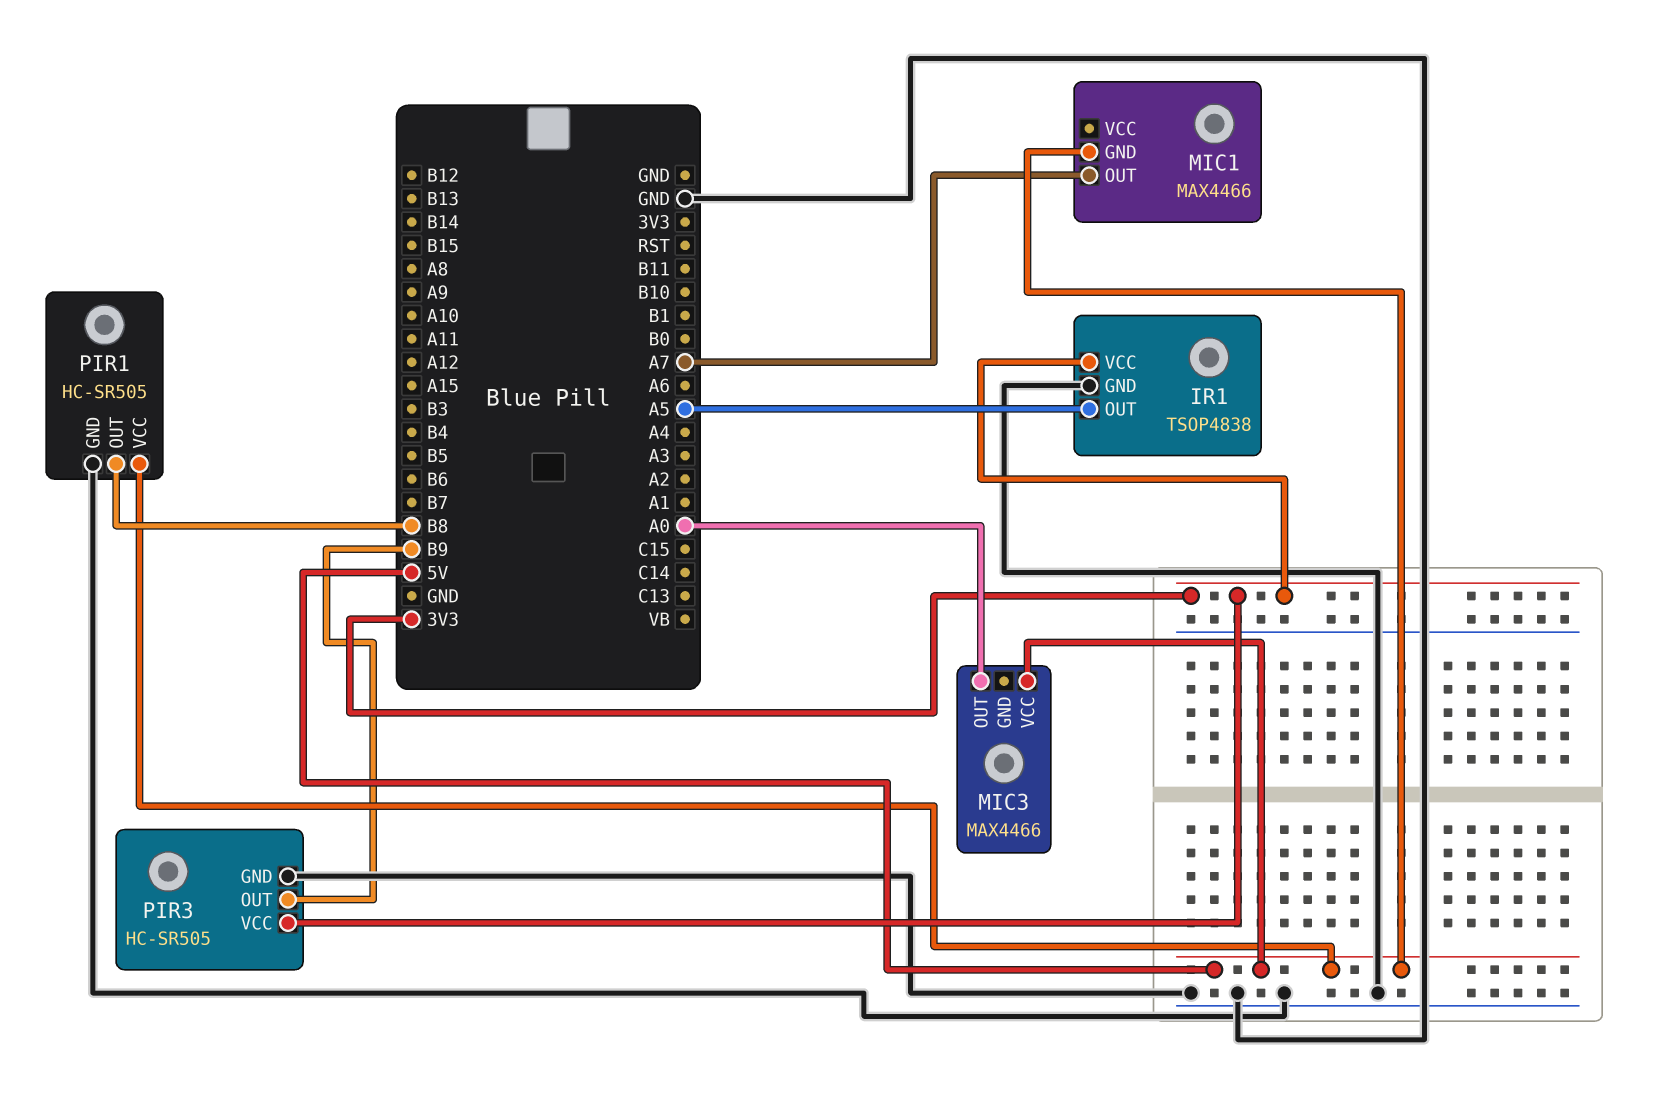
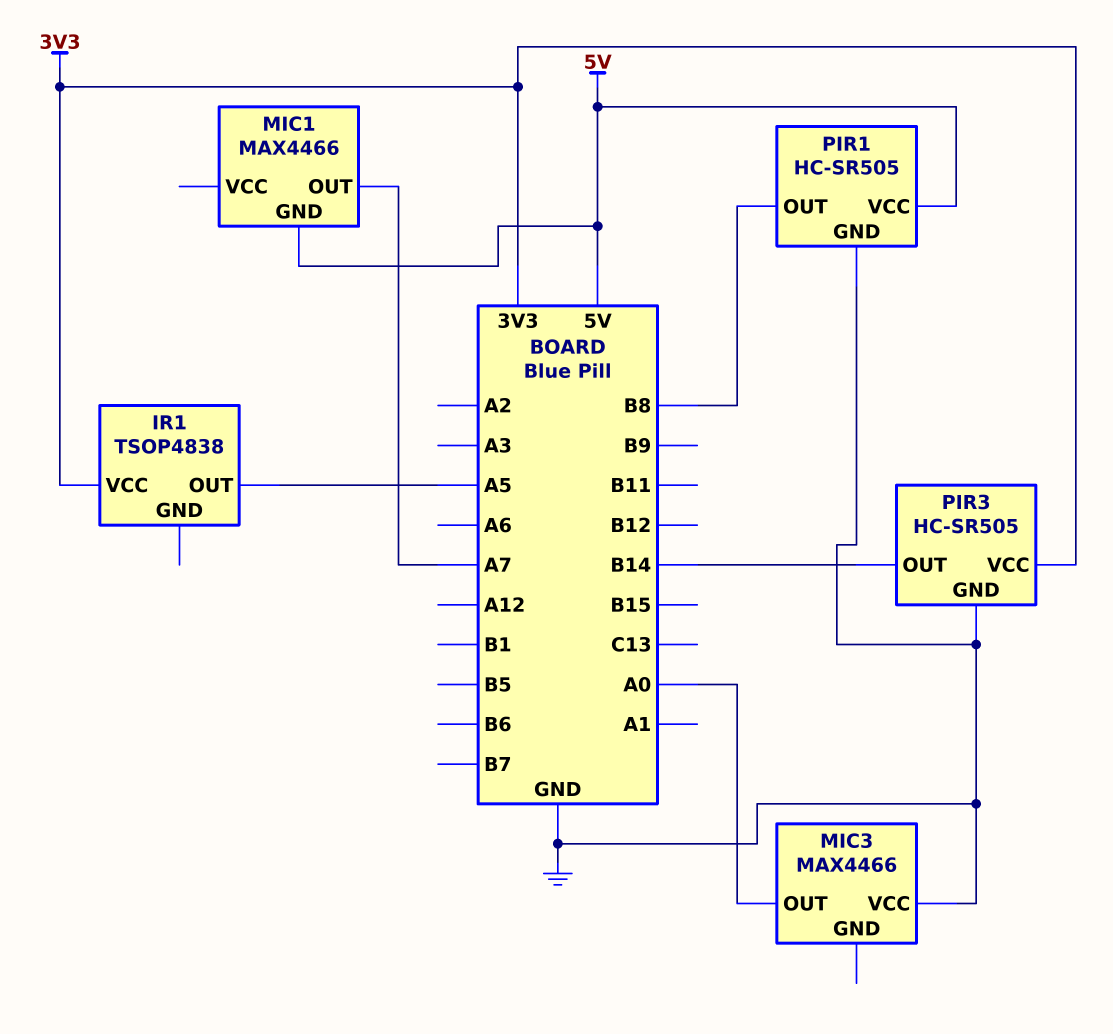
IR1 pin GND: GND -> none
MIC3 pin VCC: 5V -> GND
PIR3 pin OUT: B9 -> B14

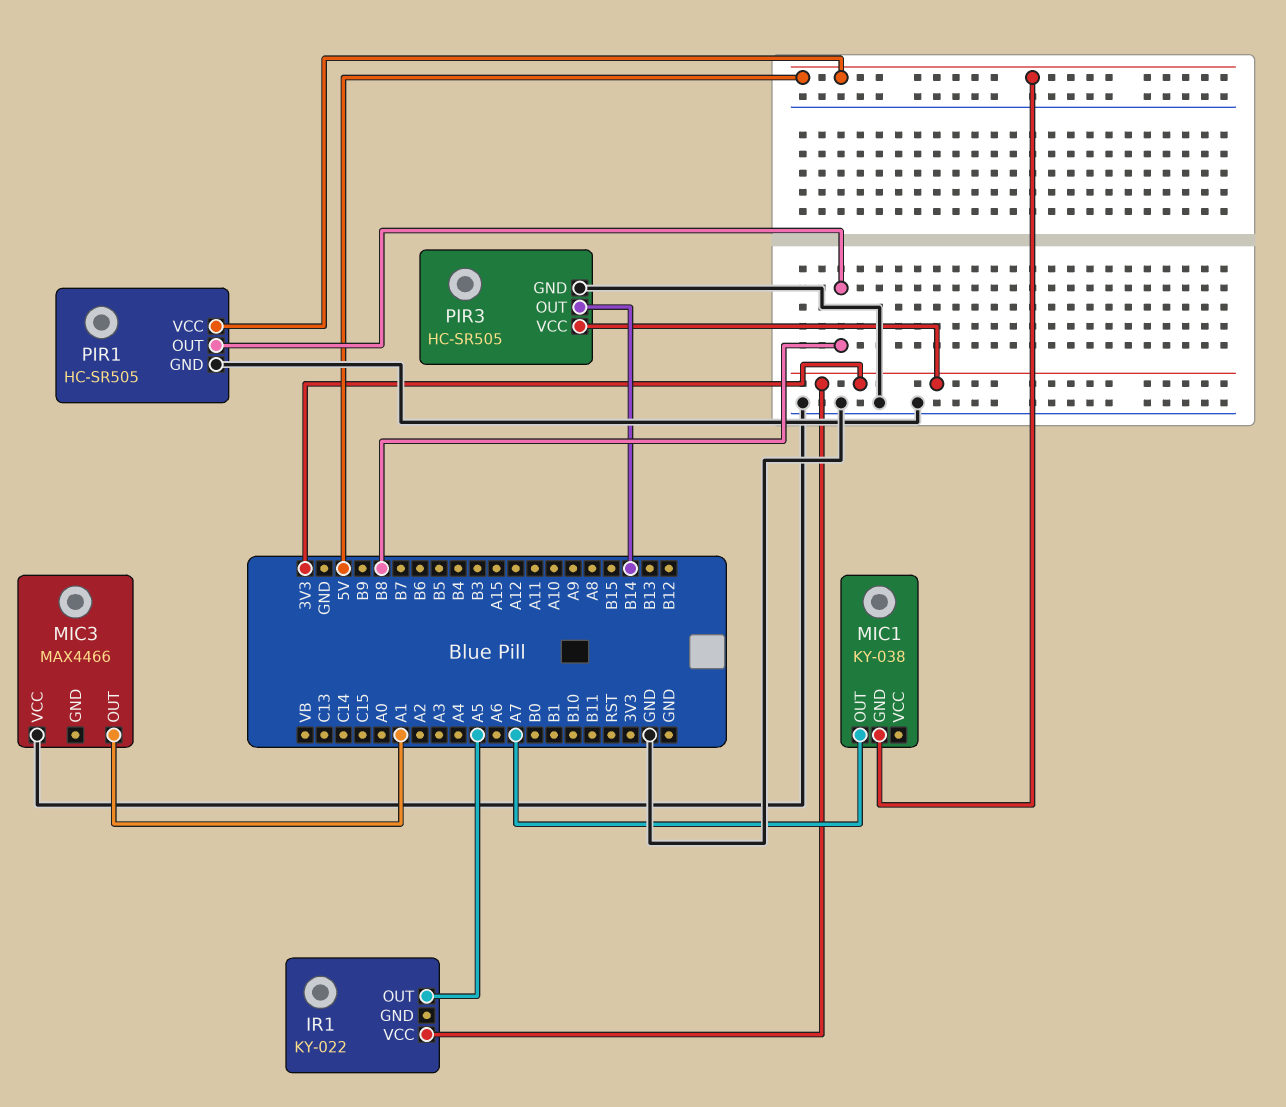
IR1: TSOP4838 -> KY-022
MIC1: MAX4466 -> KY-038
MIC3 pin OUT: A0 -> A1

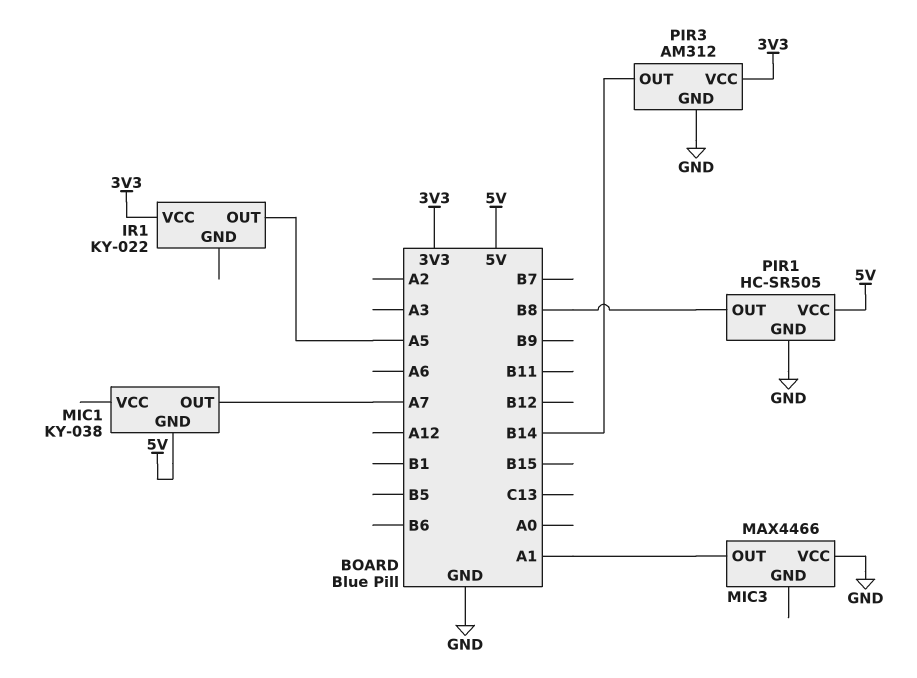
PIR3: HC-SR505 -> AM312

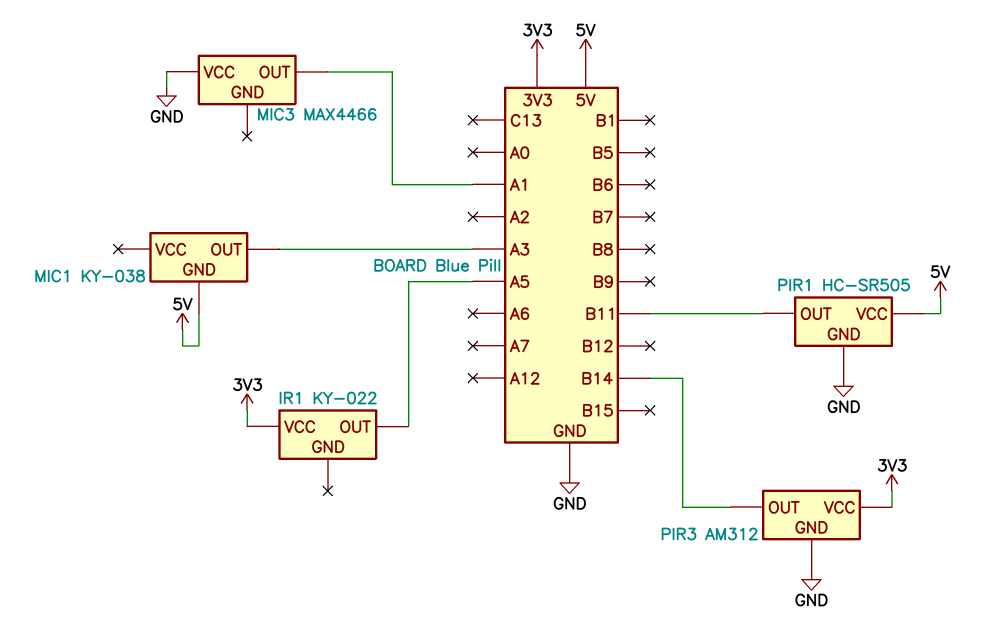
MIC1 pin OUT: A7 -> A3
PIR1 pin OUT: B8 -> B11

